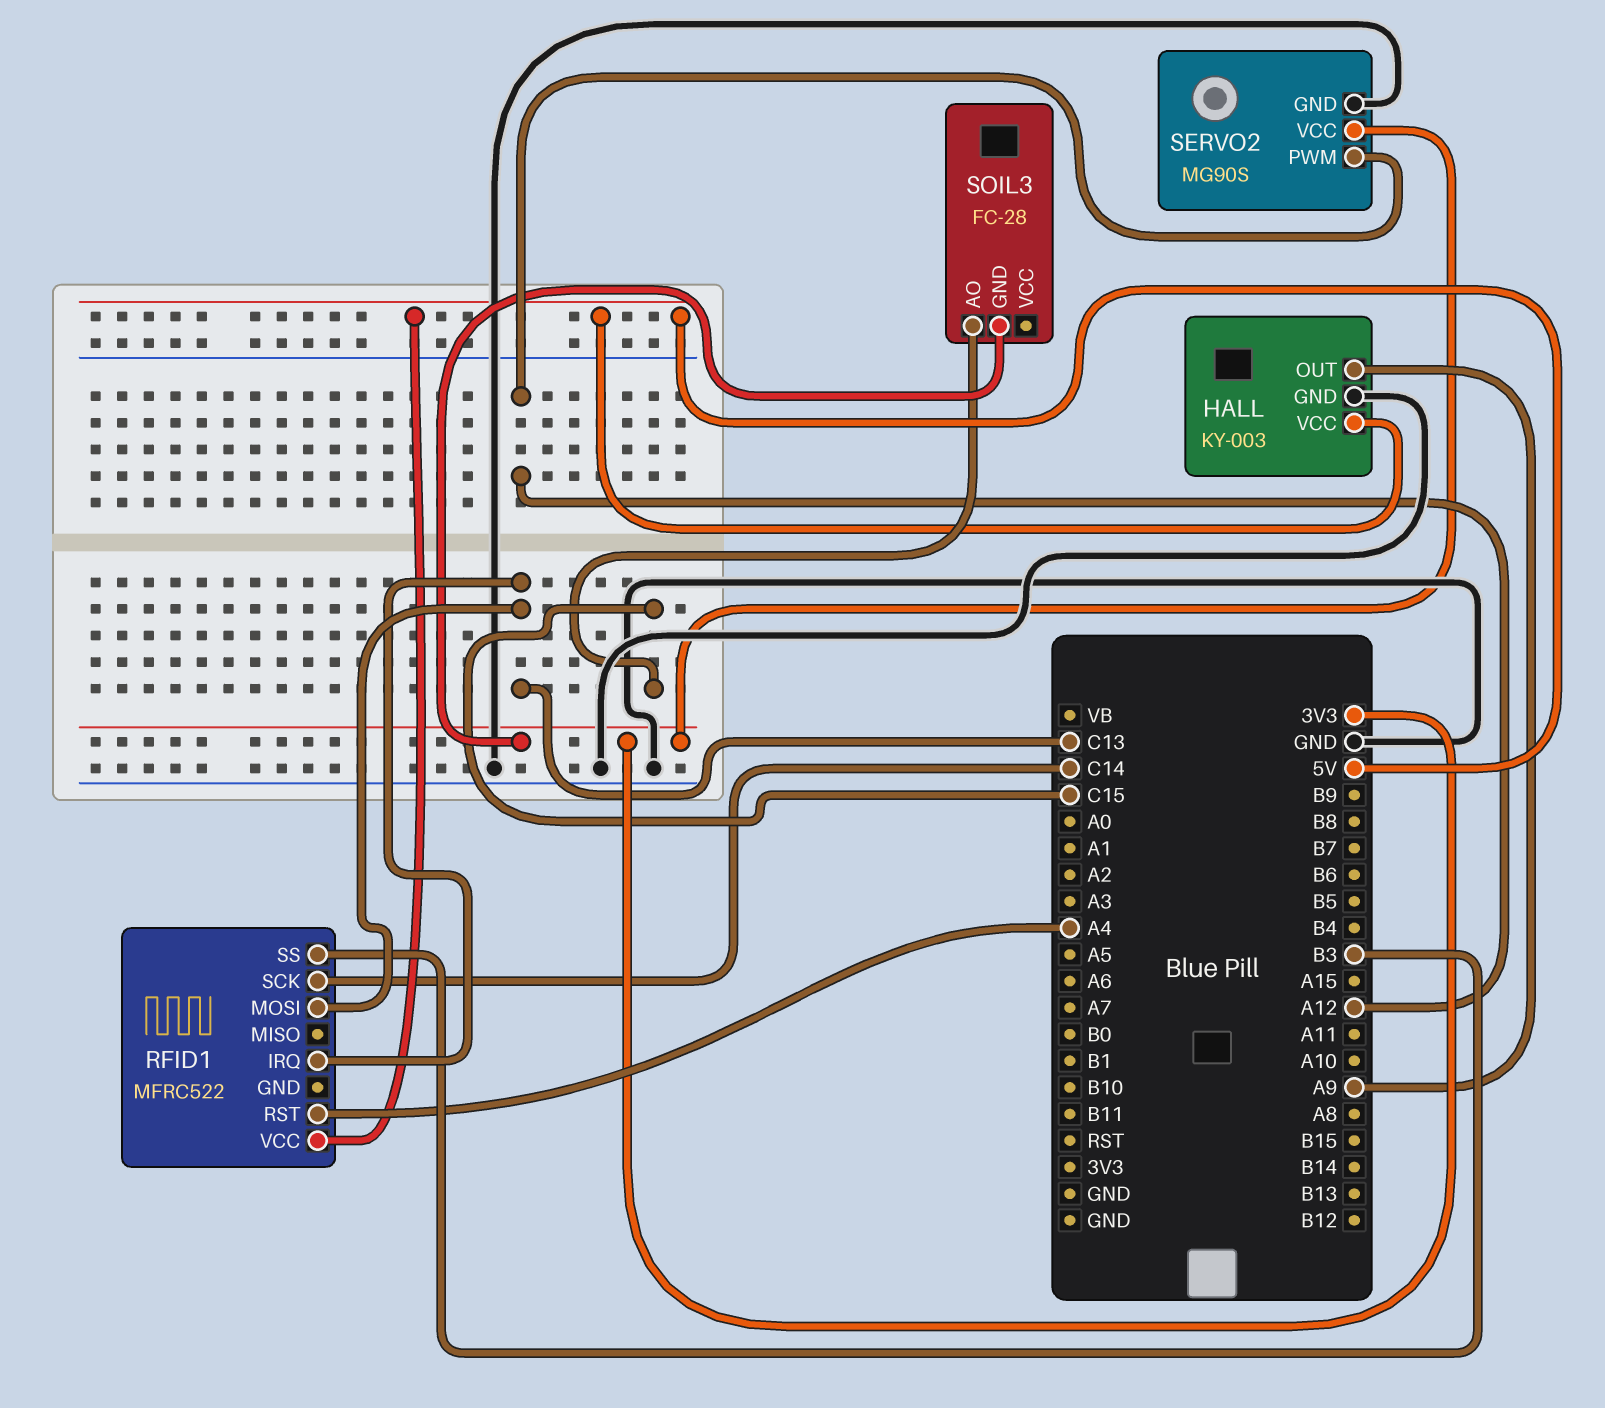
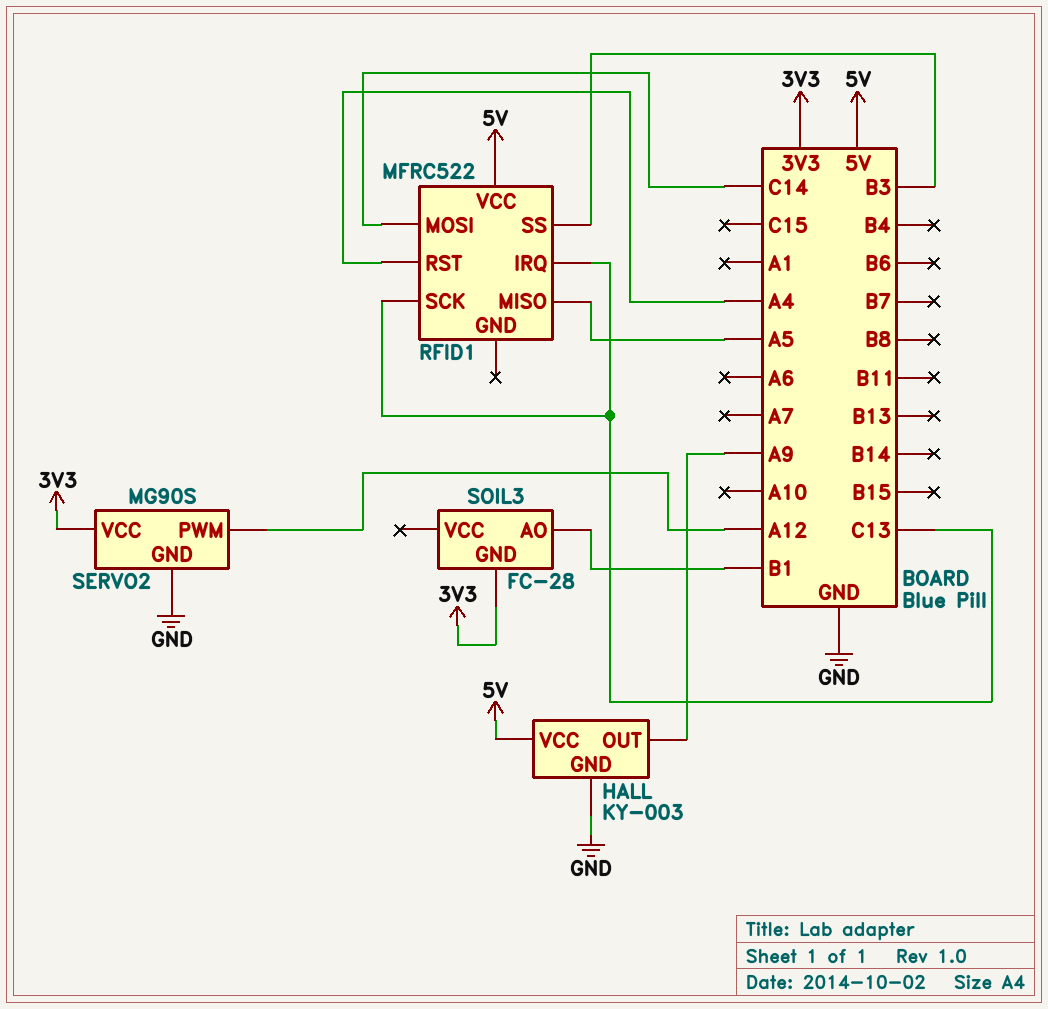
RFID1 pin MISO: none -> A5
RFID1 pin MOSI: C13 -> C14
RFID1 pin SCK: C14 -> C13
SOIL3 pin AO: C15 -> B1

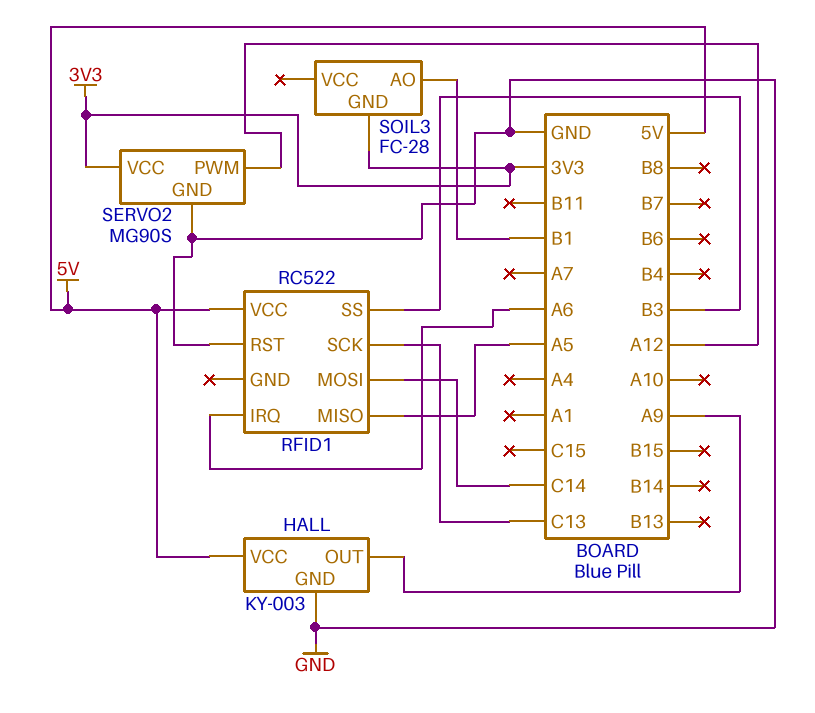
RFID1: MFRC522 -> RC522
RFID1 pin IRQ: C13 -> A6
RFID1 pin RST: A4 -> GND

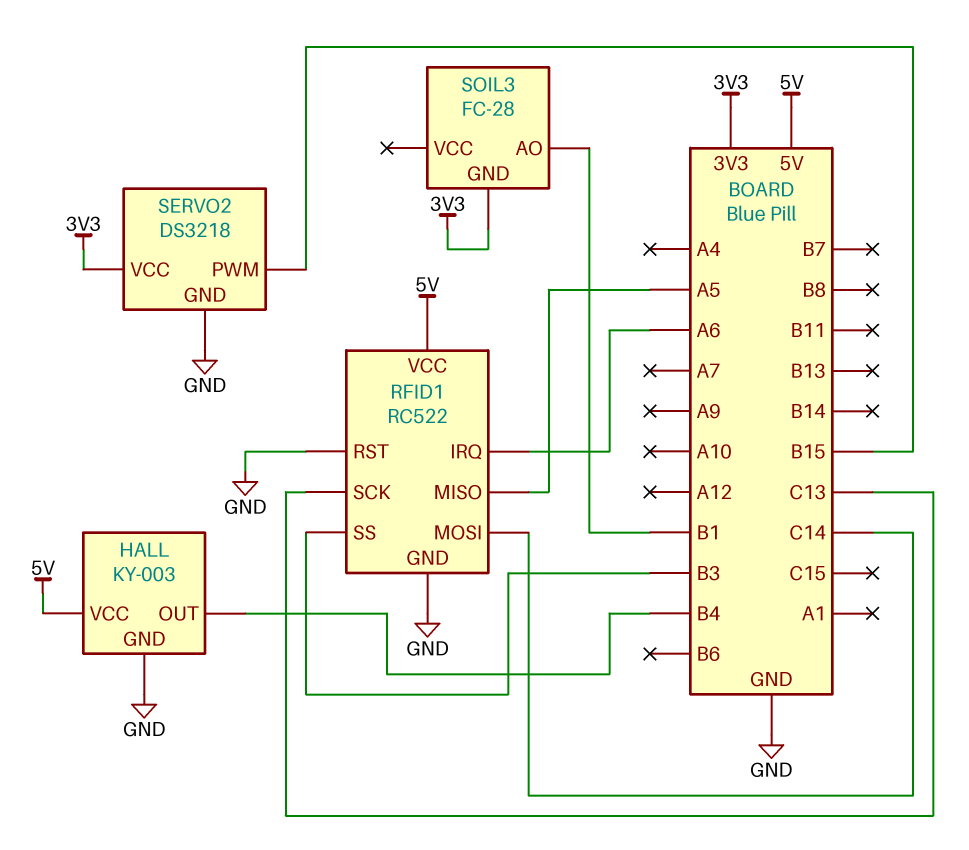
HALL pin OUT: A9 -> B4
RFID1 pin GND: none -> GND
SERVO2: MG90S -> DS3218
SERVO2 pin PWM: A12 -> B15

